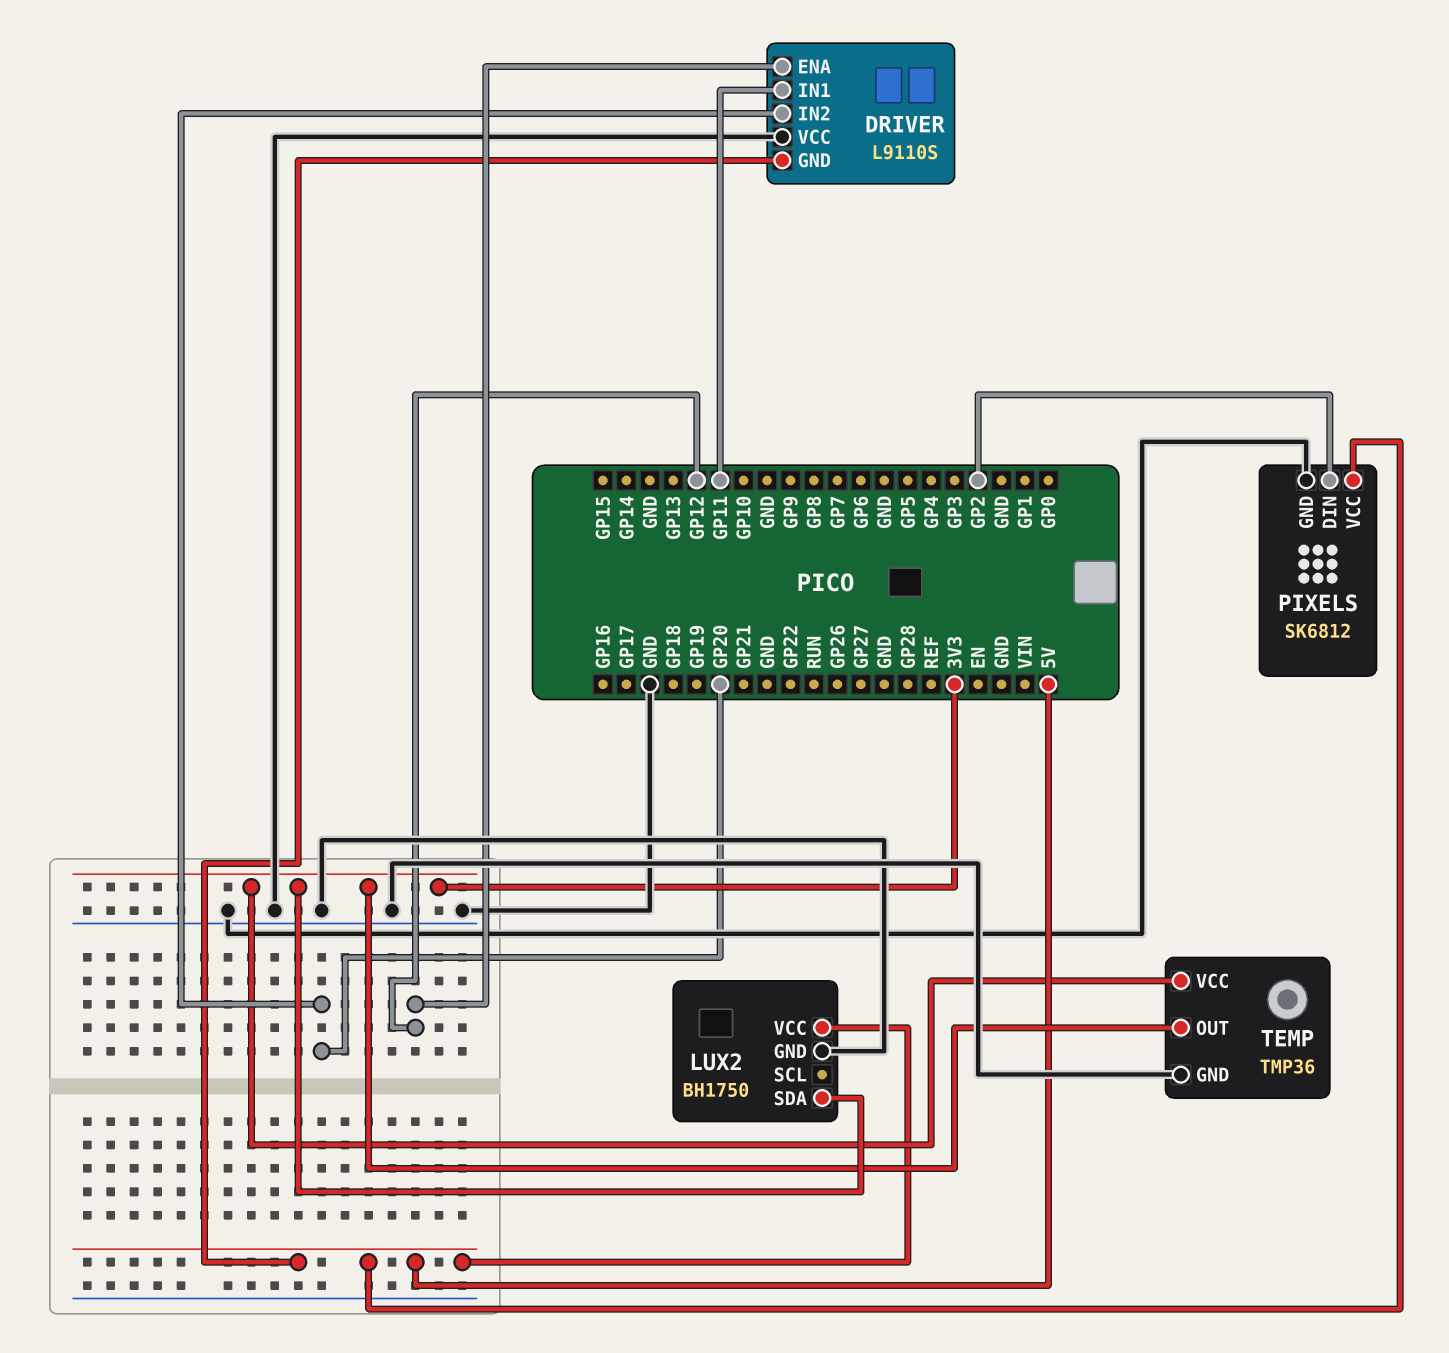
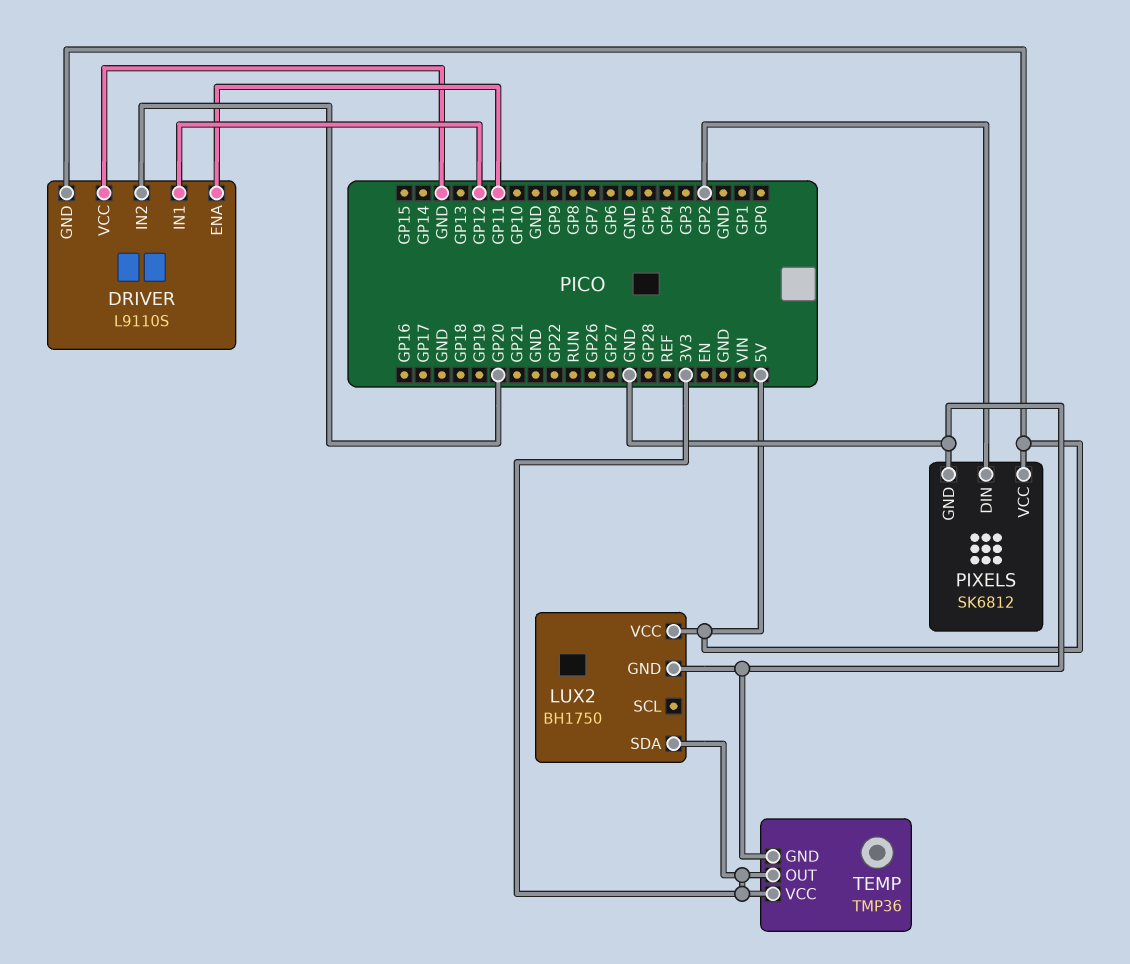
DRIVER pin ENA: GP12 -> GP11
DRIVER pin IN1: GP11 -> GP12

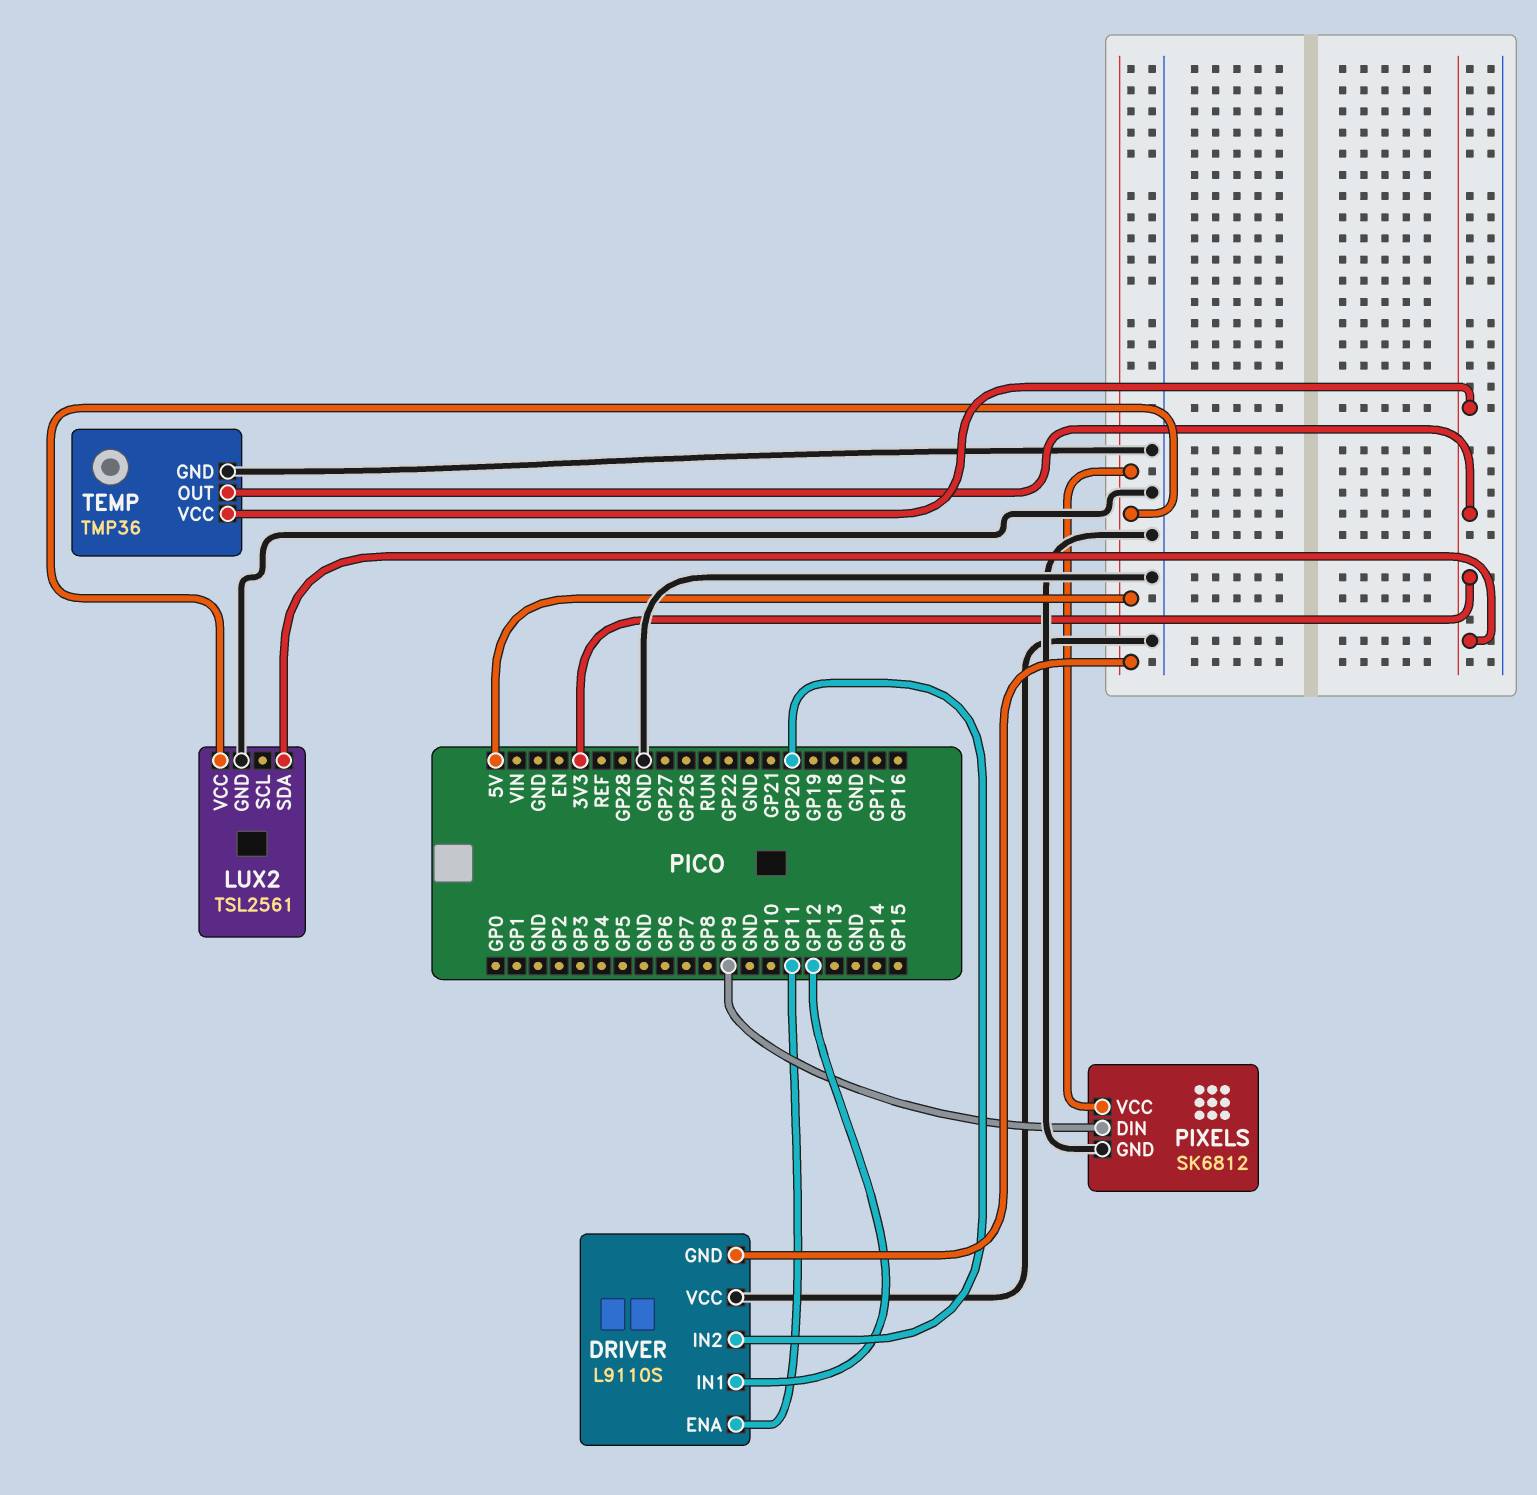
LUX2: BH1750 -> TSL2561
PIXELS pin DIN: GP2 -> GP9

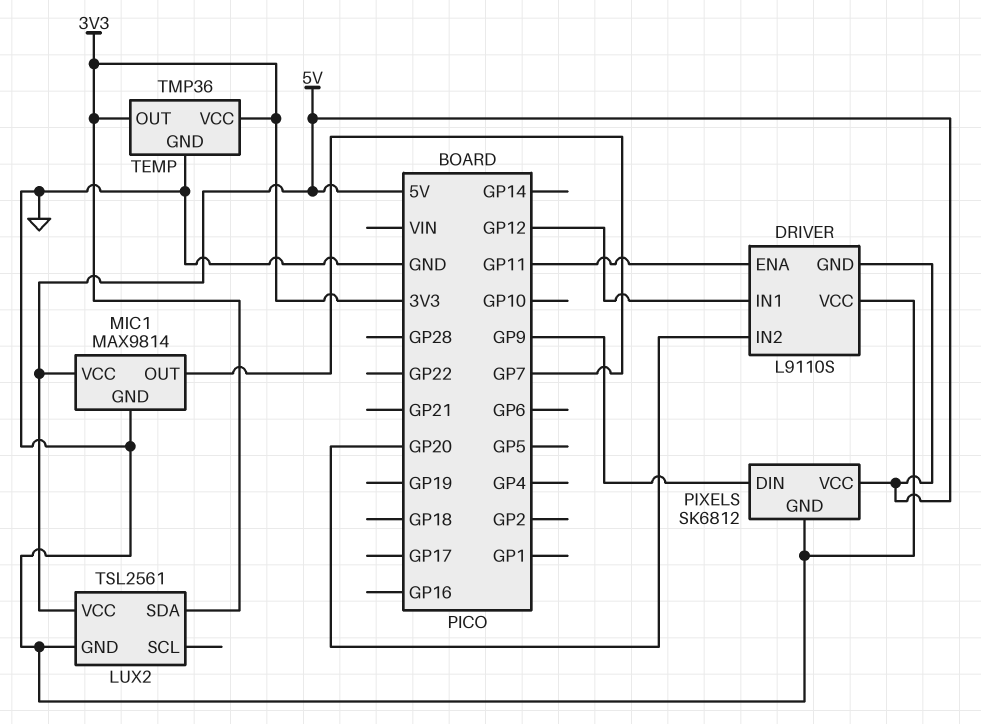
MIC1: none -> MAX9814
MIC1 pin GND: none -> GND
MIC1 pin OUT: none -> GP7
MIC1 pin VCC: none -> 5V

